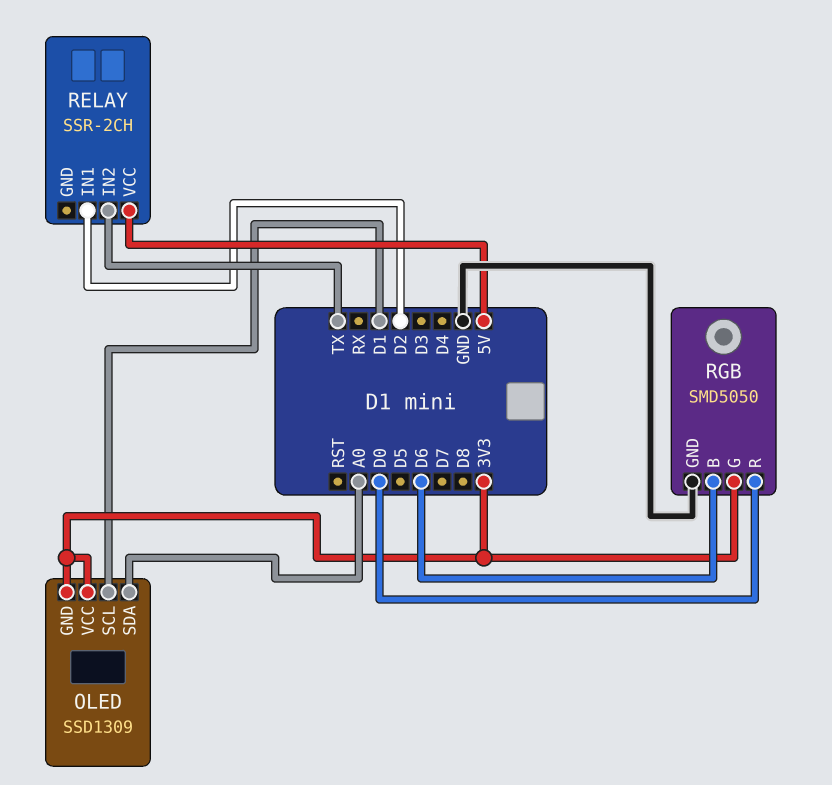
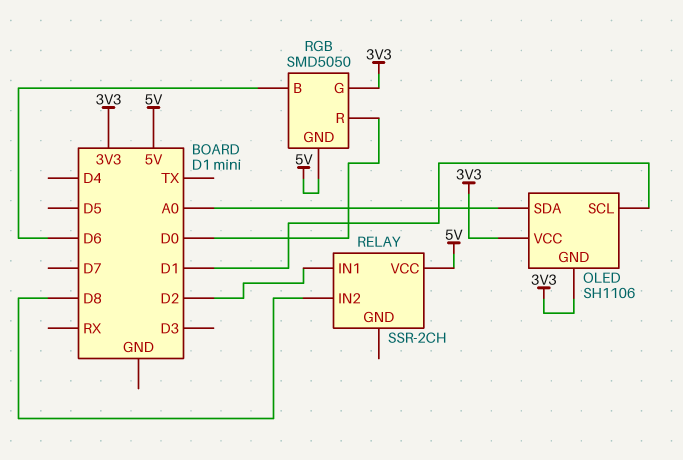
OLED: SSD1309 -> SH1106
RELAY pin IN2: TX -> D8
RGB pin GND: GND -> 5V

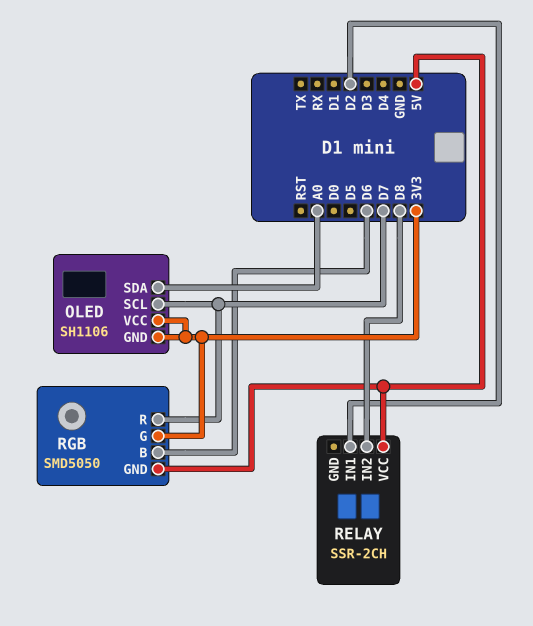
OLED pin SCL: D1 -> D7
RGB pin R: D0 -> D7

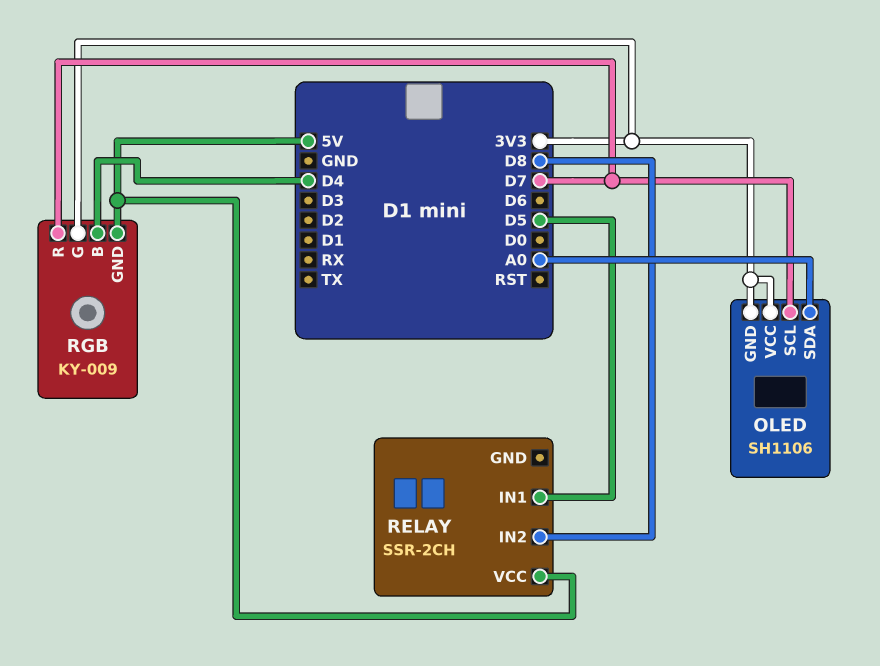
RELAY pin IN1: D2 -> D5
RGB: SMD5050 -> KY-009
RGB pin B: D6 -> D4

